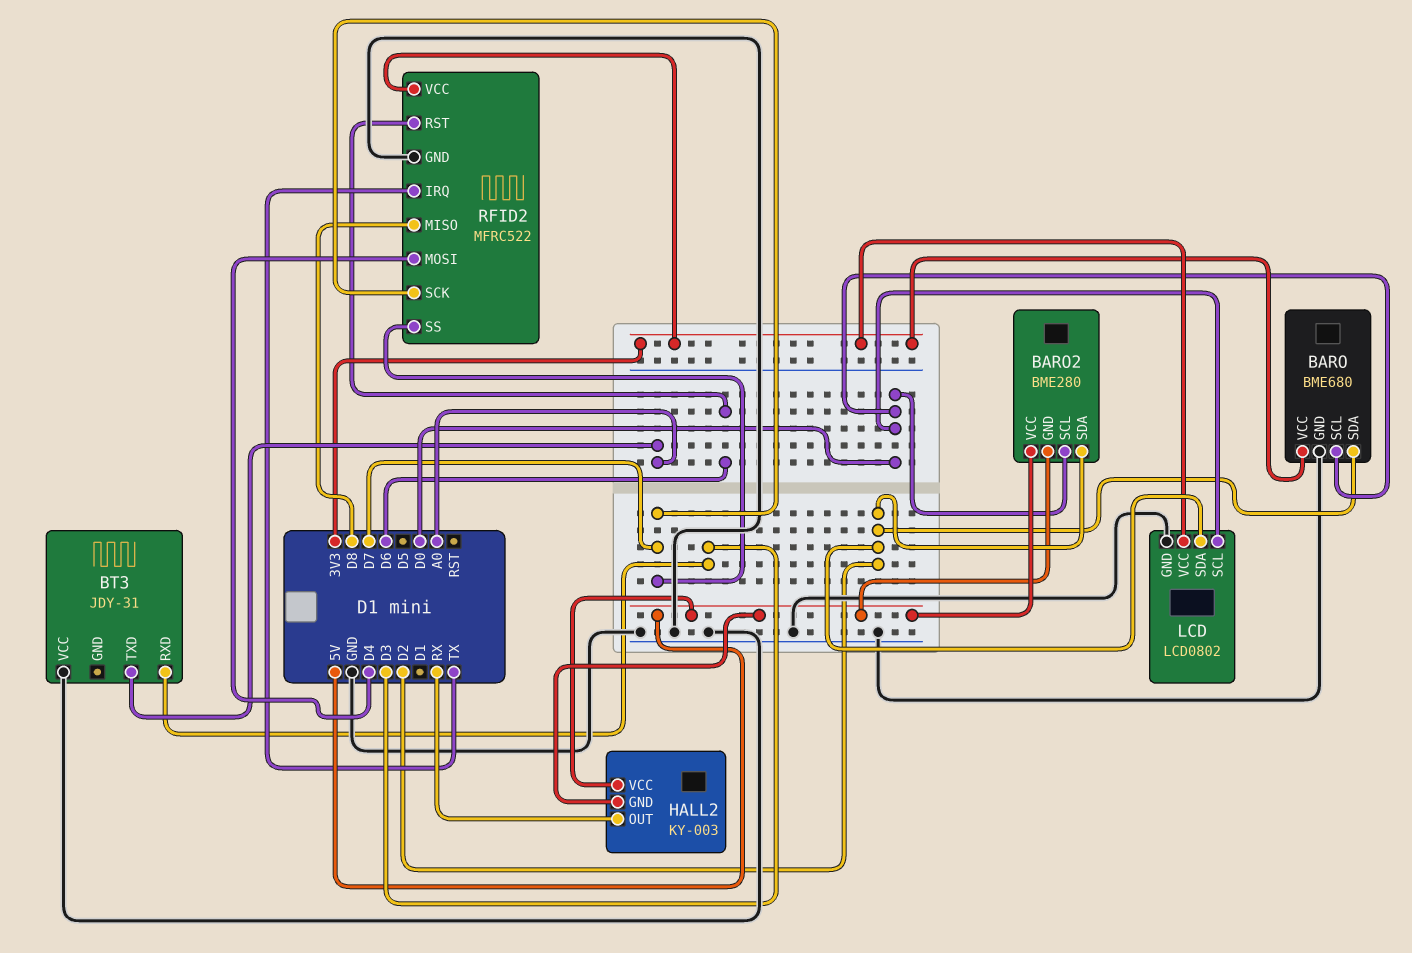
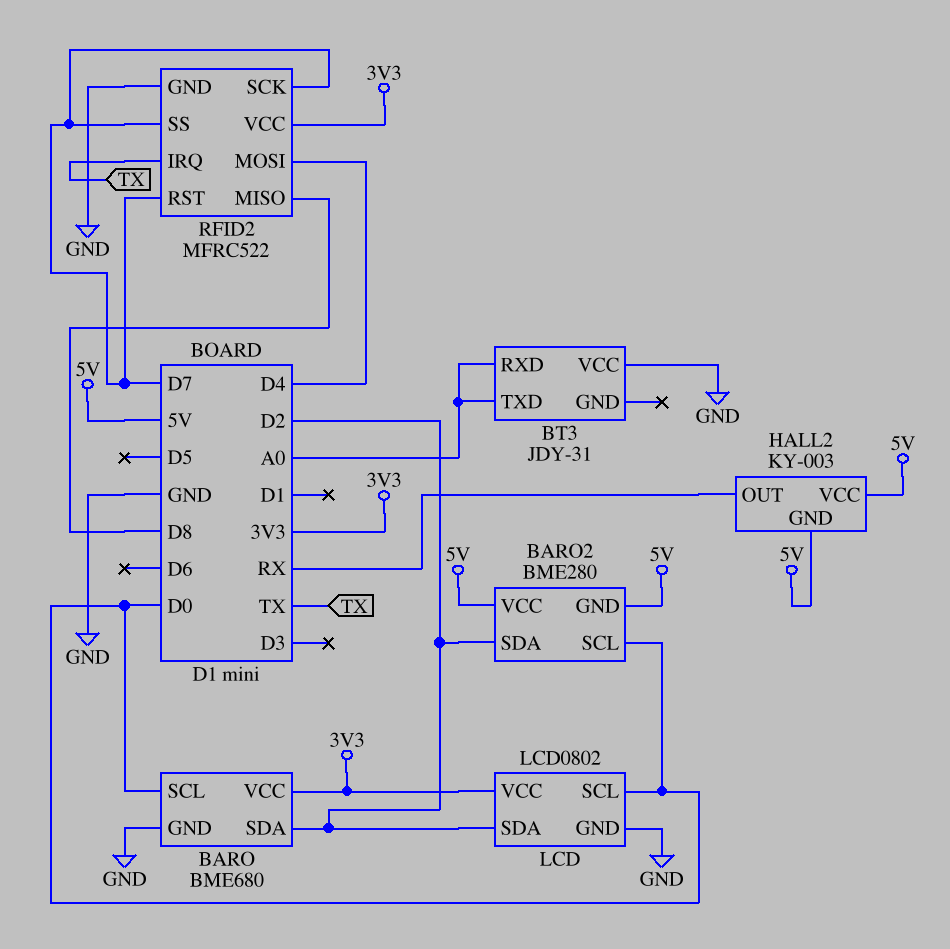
BT3 pin RXD: D3 -> A0
RFID2 pin RST: D6 -> D7

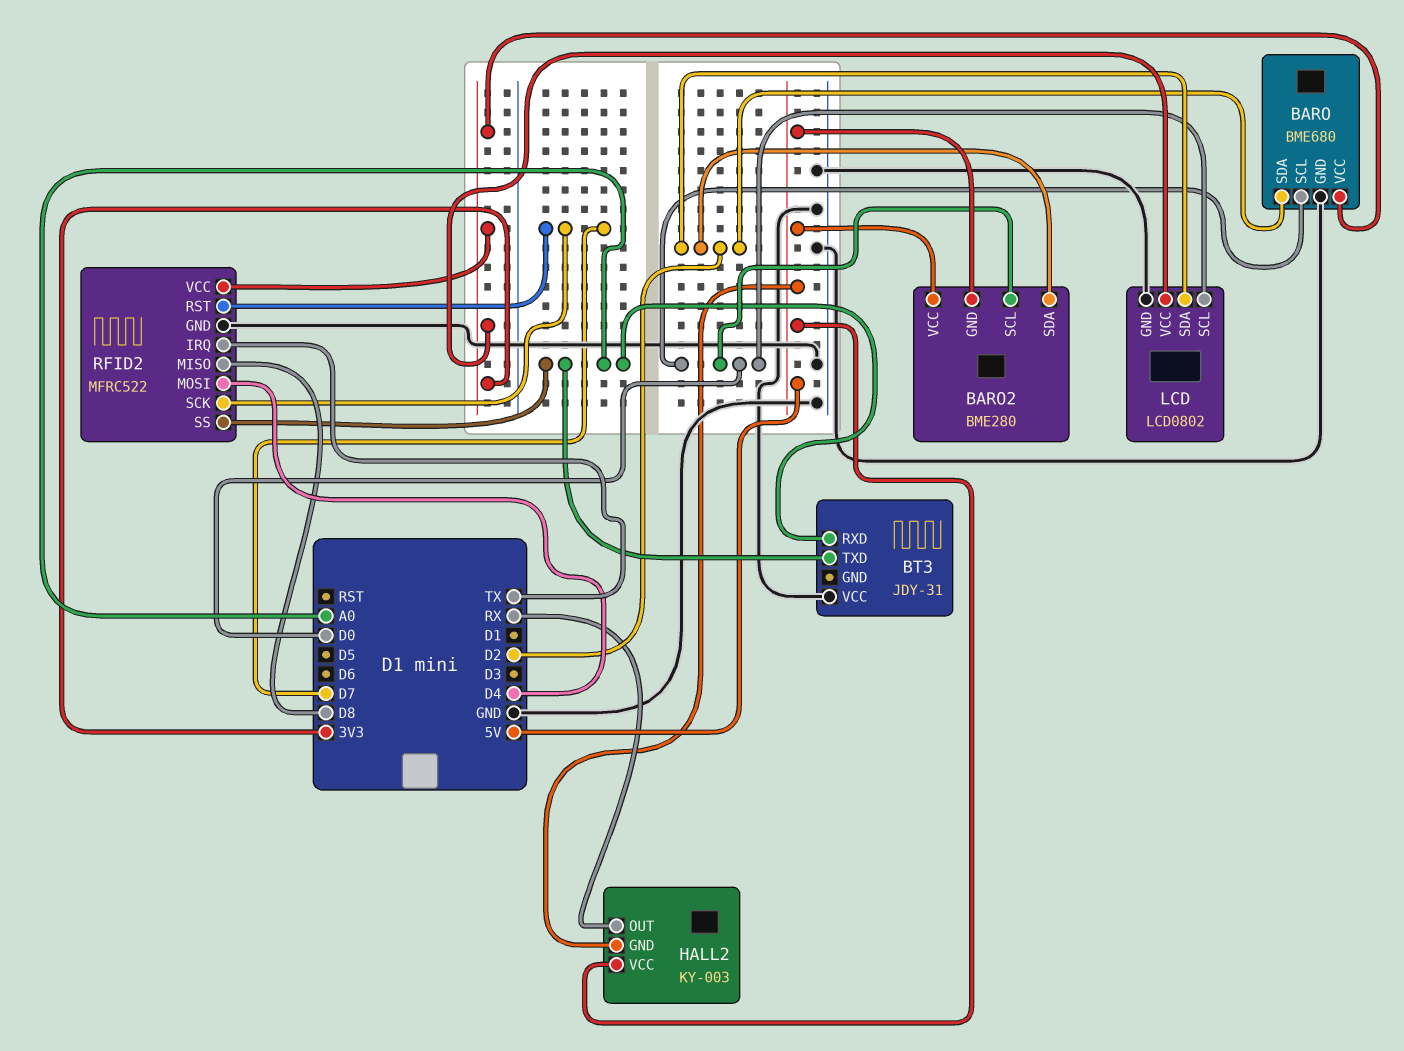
RFID2 pin SS: D7 -> A0

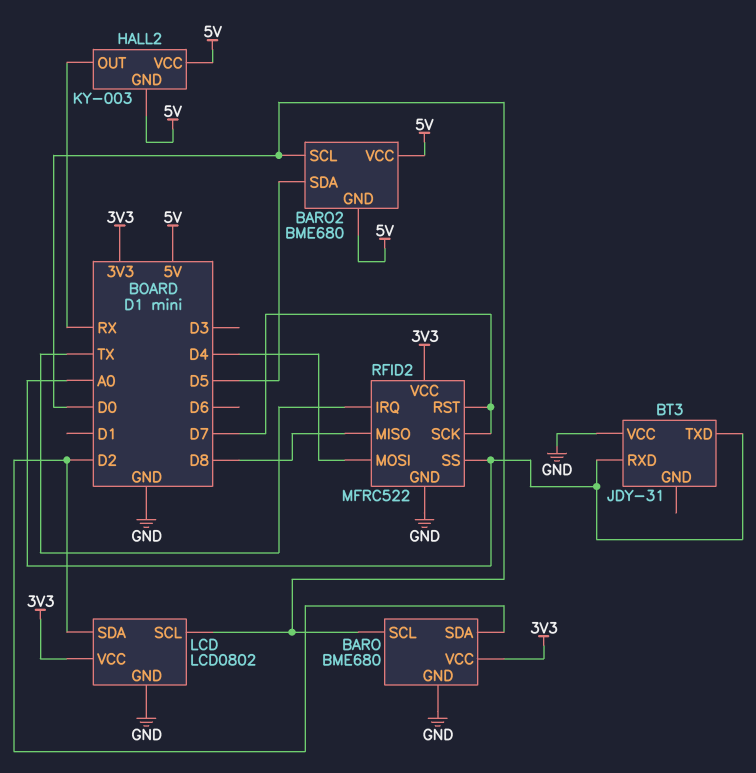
BARO2: BME280 -> BME680
BARO2 pin SDA: D2 -> D5

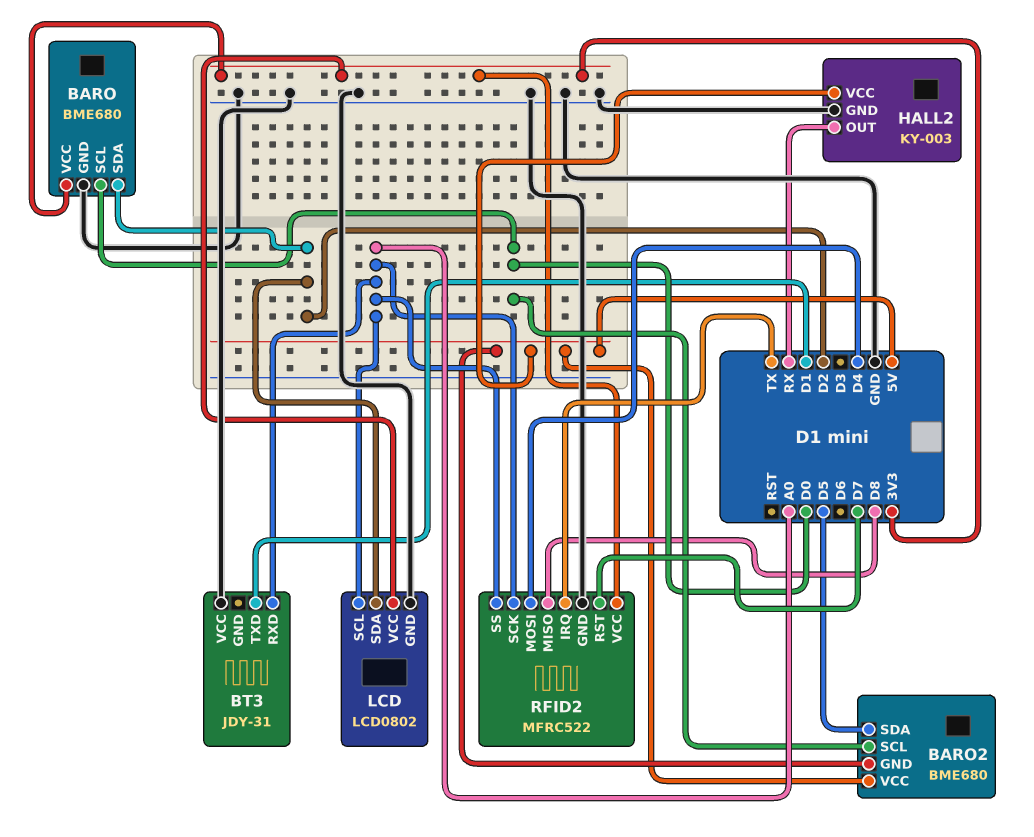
BT3 pin TXD: A0 -> D1
HALL2 pin GND: 5V -> GND
LCD pin SCL: D0 -> A0
RFID2 pin SCK: D7 -> A0

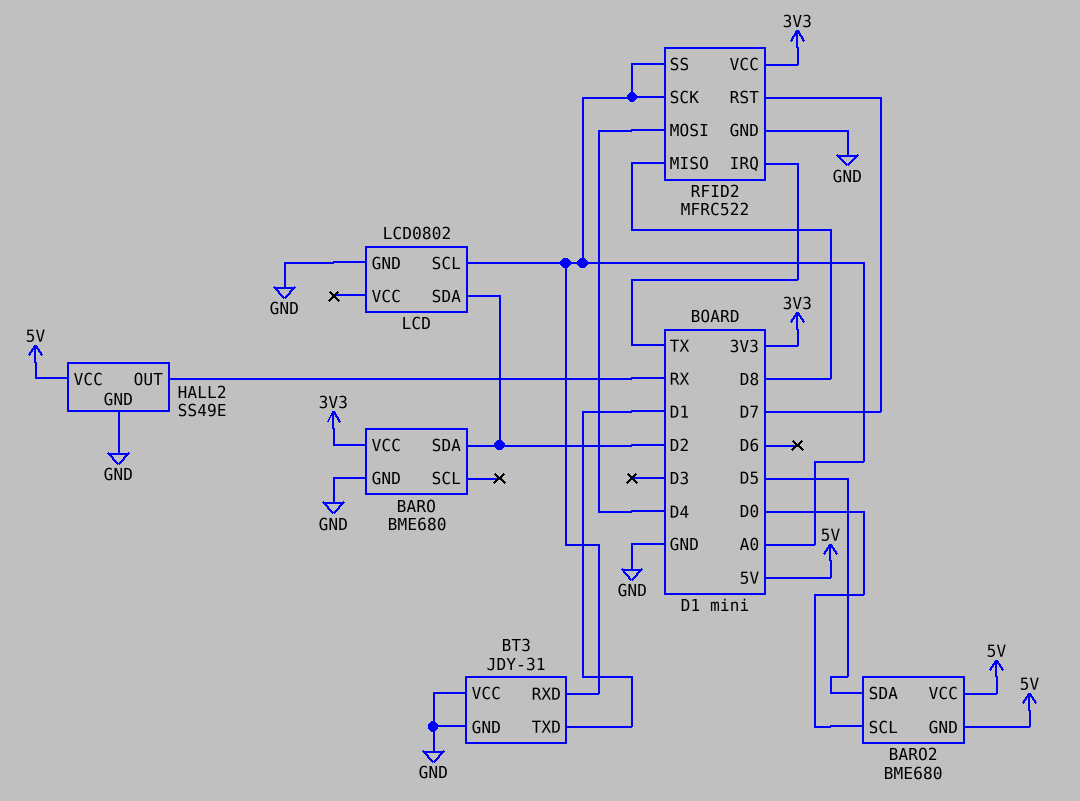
BARO pin SCL: D0 -> none
BT3 pin GND: none -> GND
HALL2: KY-003 -> SS49E
LCD pin VCC: 3V3 -> none

